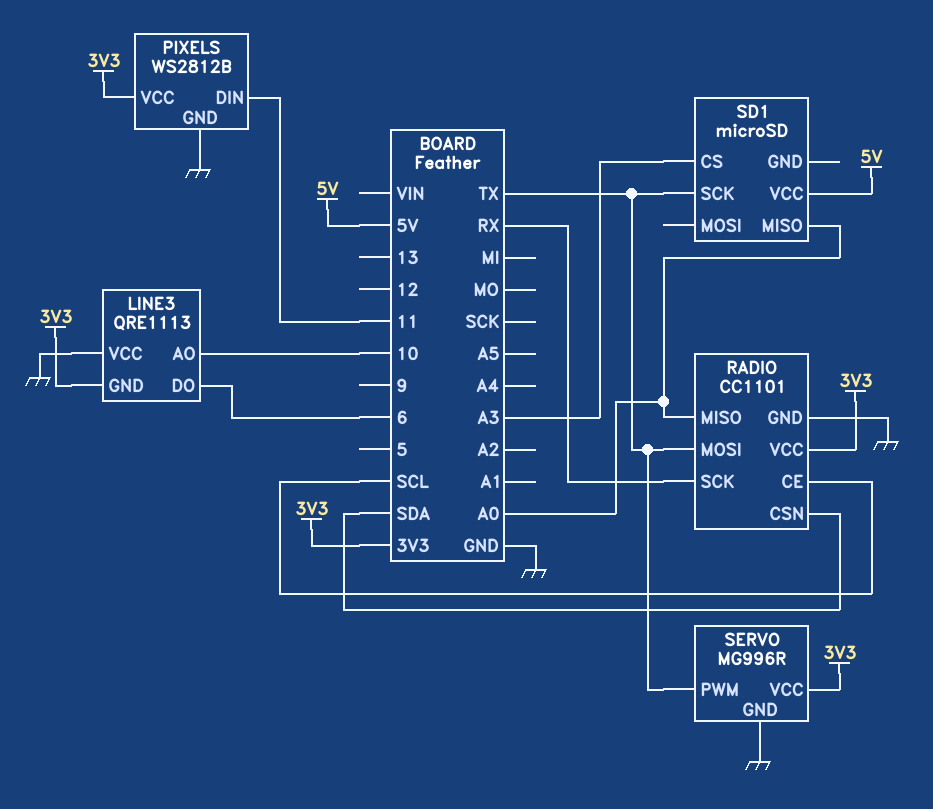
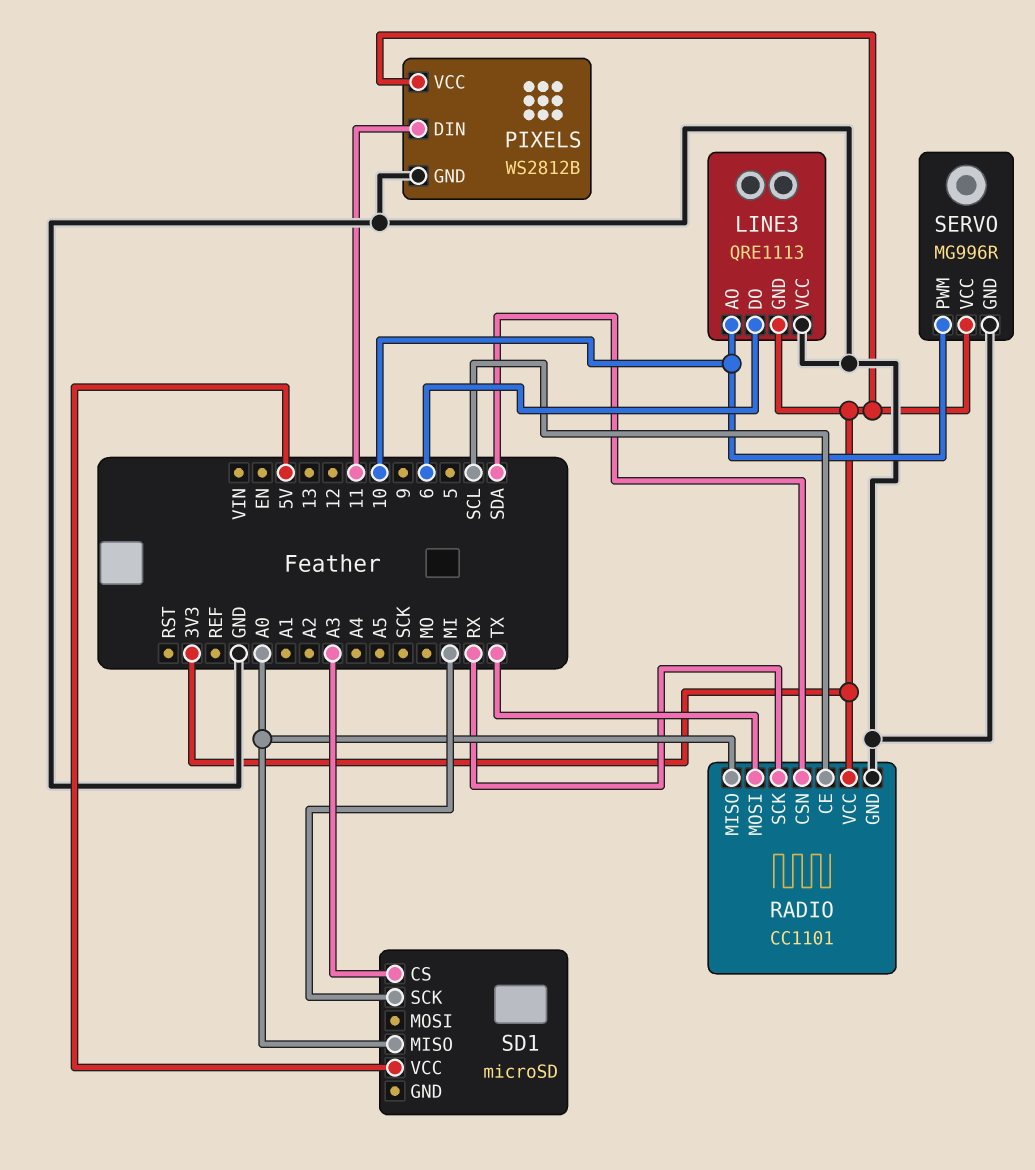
SD1 pin SCK: TX -> MI
SERVO pin PWM: TX -> 10

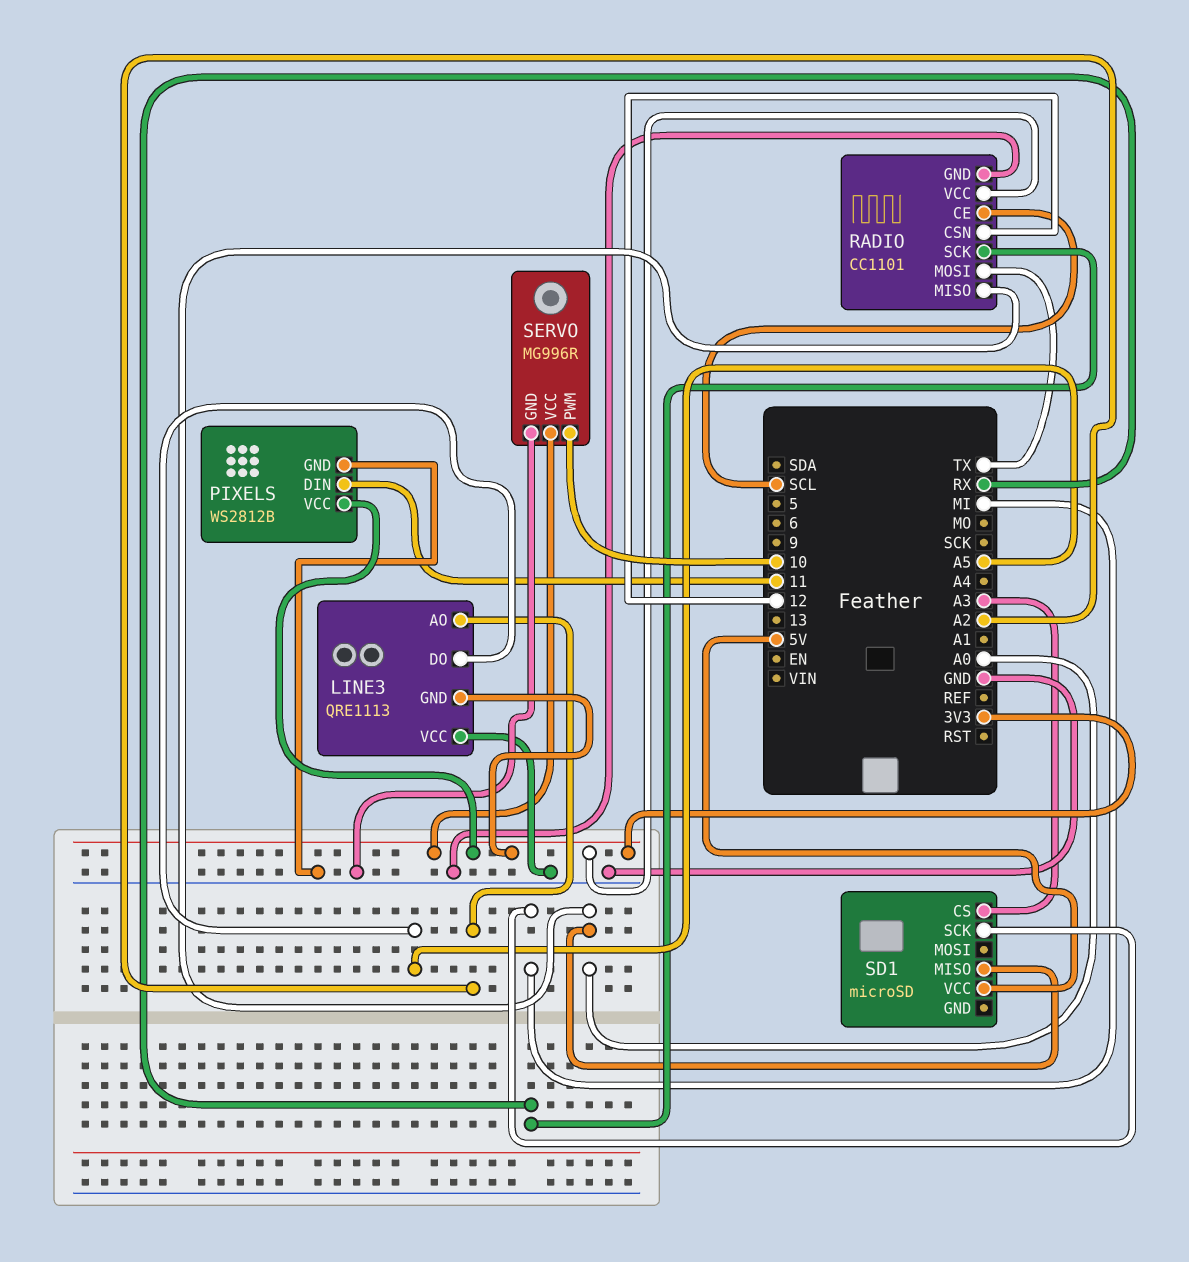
LINE3 pin AO: 10 -> A2
LINE3 pin DO: 6 -> A5
RADIO pin CSN: SDA -> 12

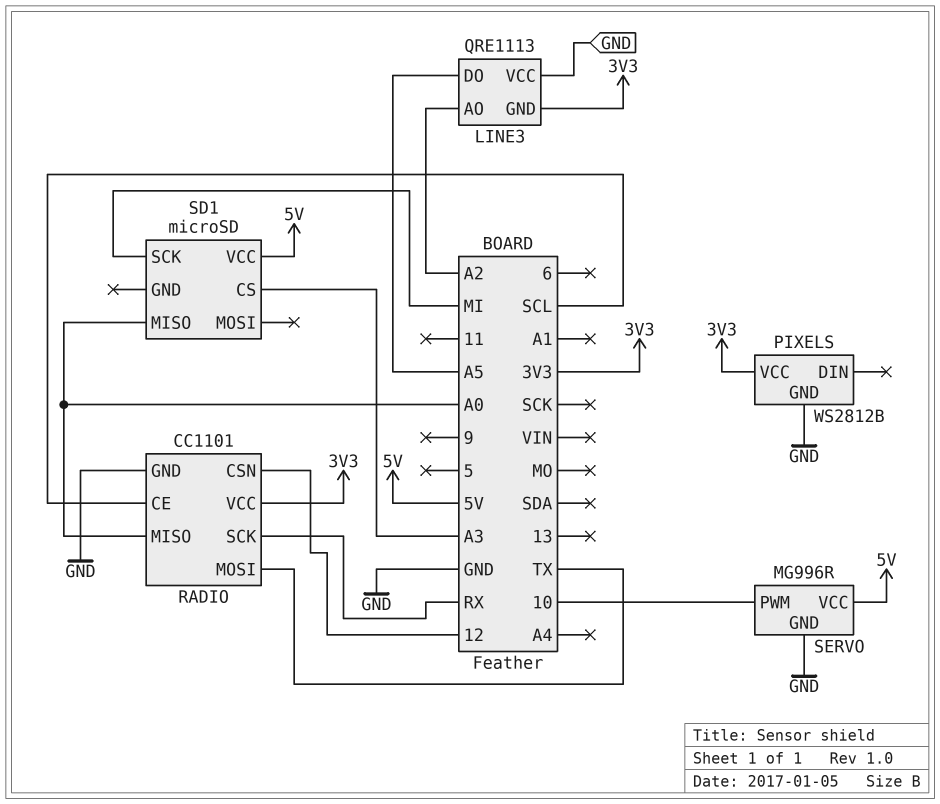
PIXELS pin DIN: 11 -> none
SERVO pin VCC: 3V3 -> 5V

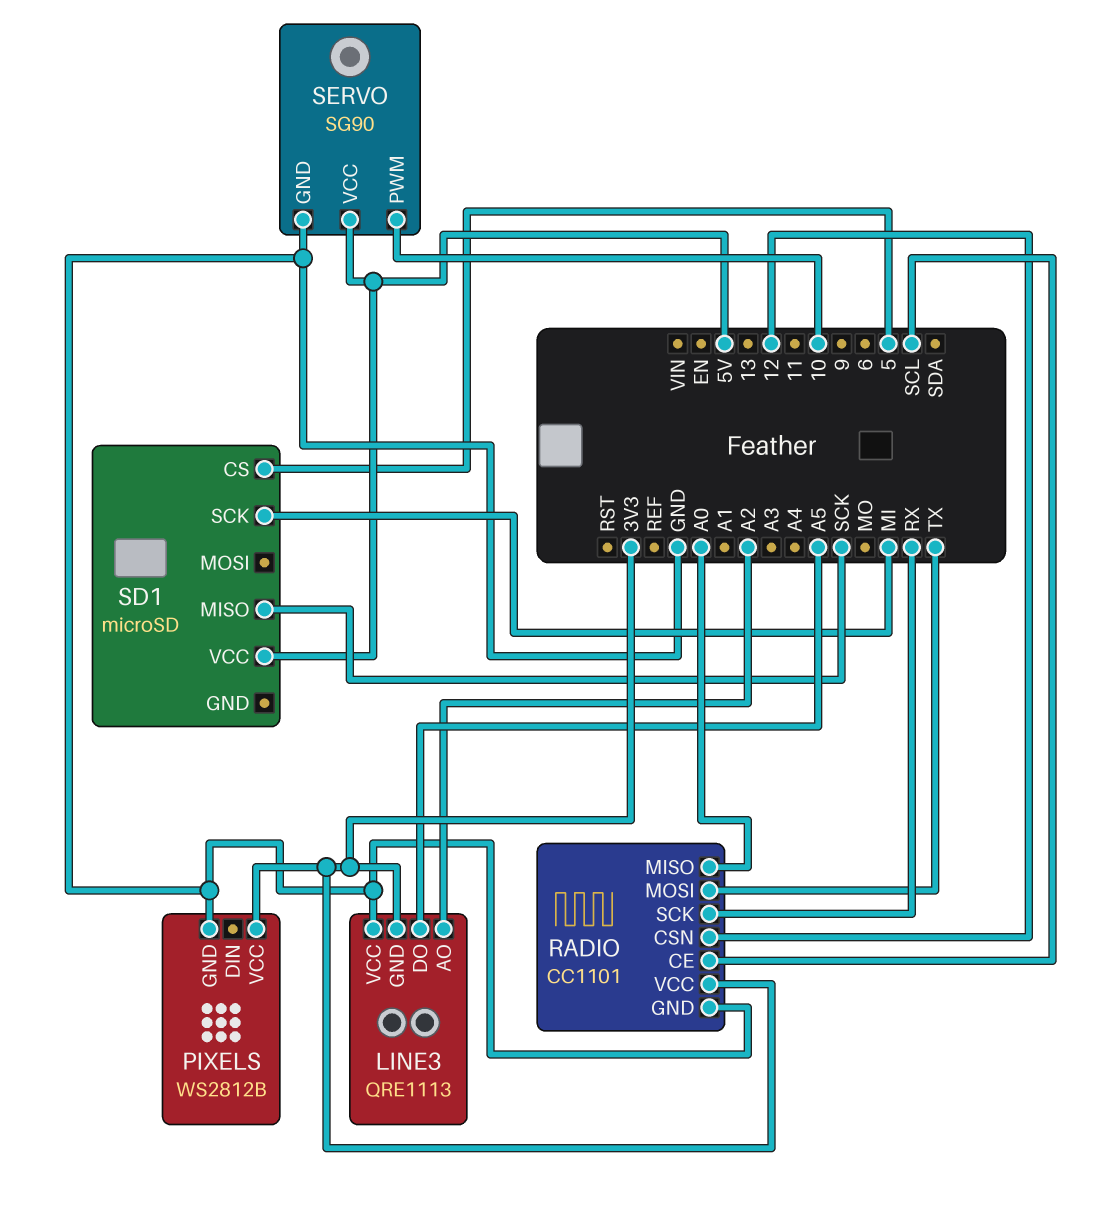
SD1 pin CS: A3 -> 5
SD1 pin MISO: A0 -> SCK
SERVO: MG996R -> SG90

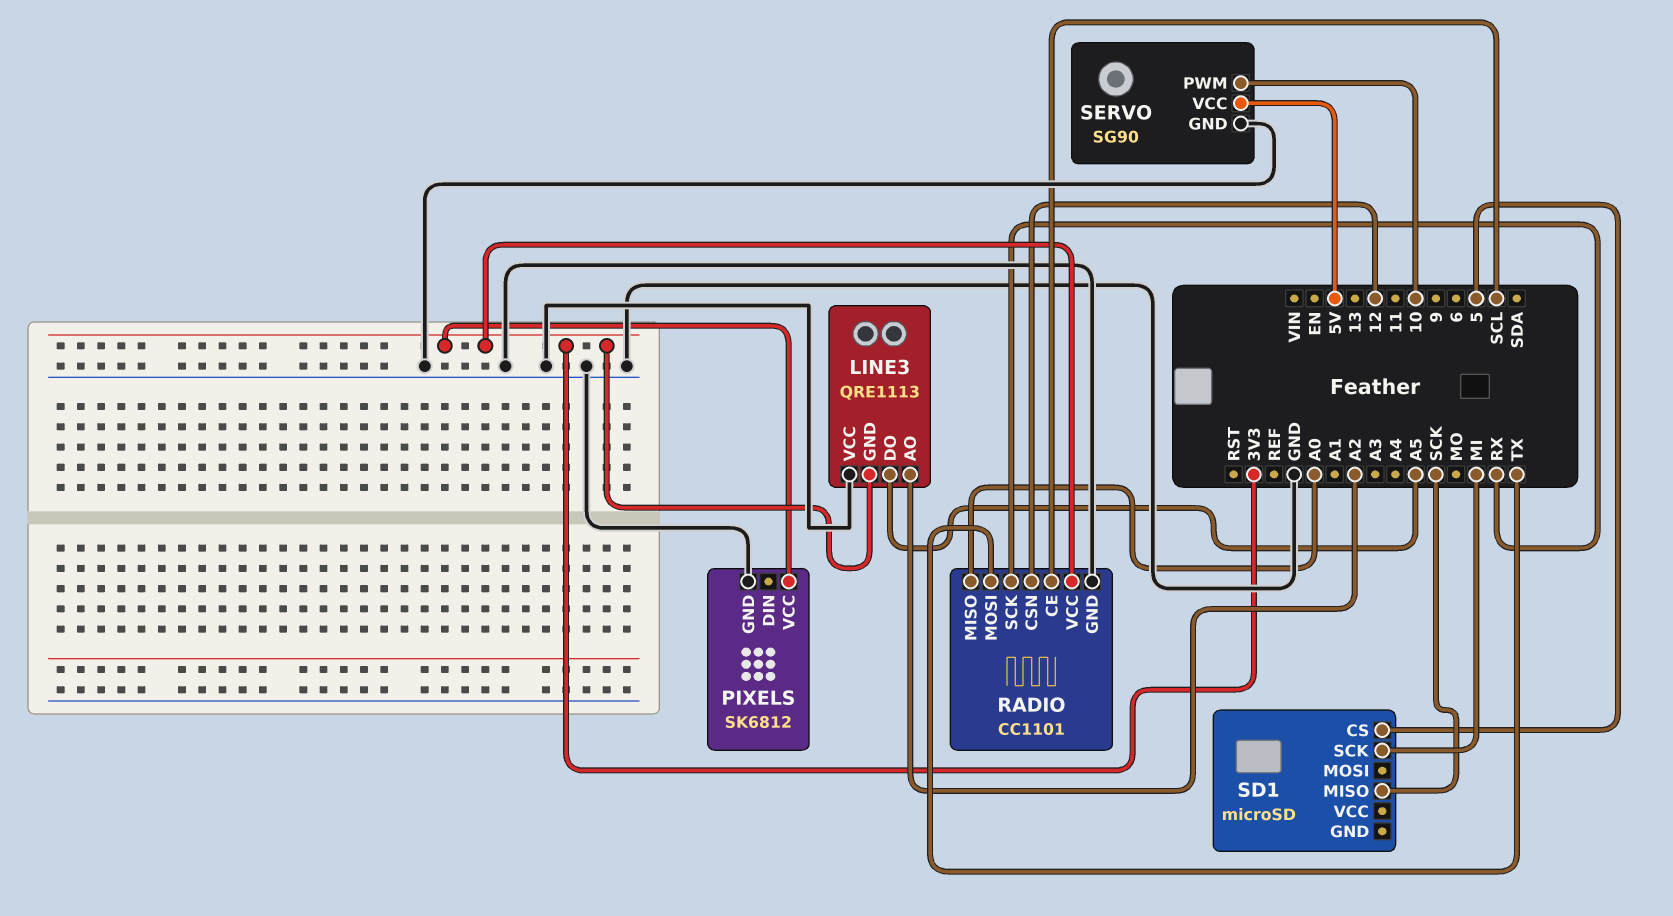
PIXELS: WS2812B -> SK6812
SD1 pin VCC: 5V -> none

